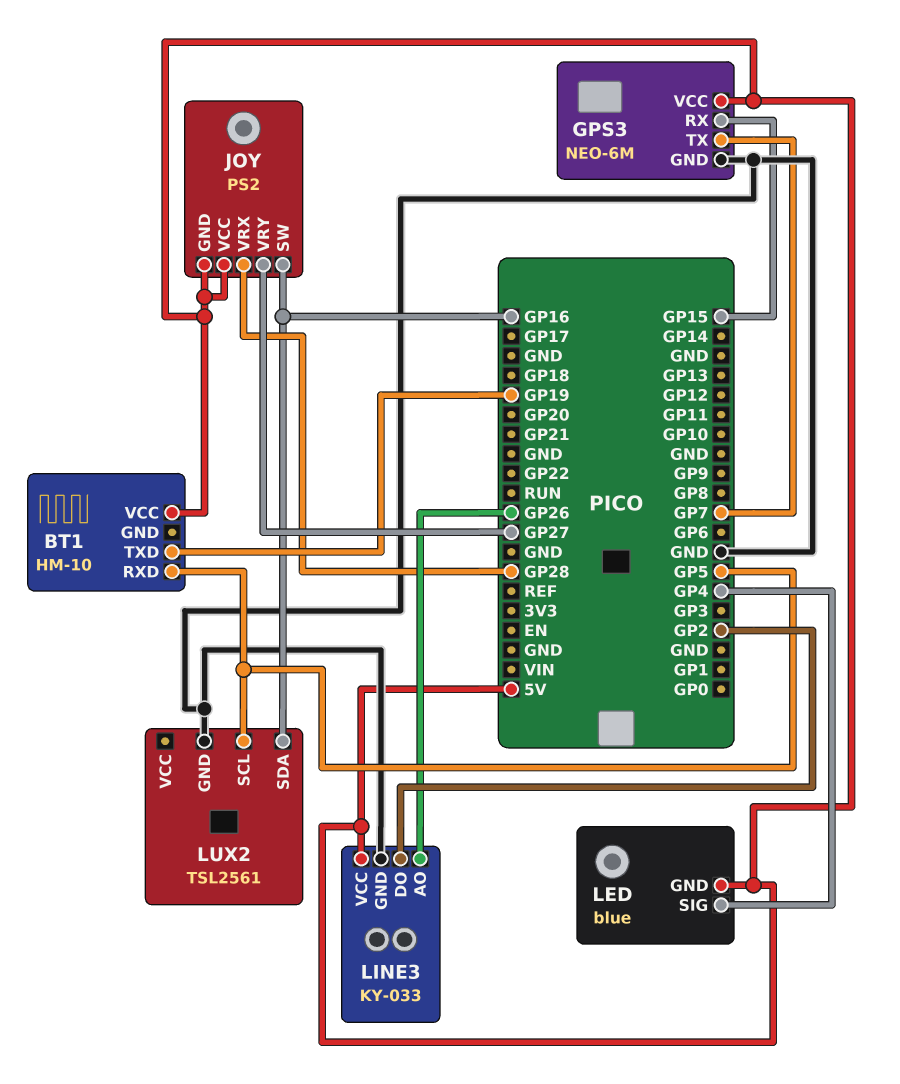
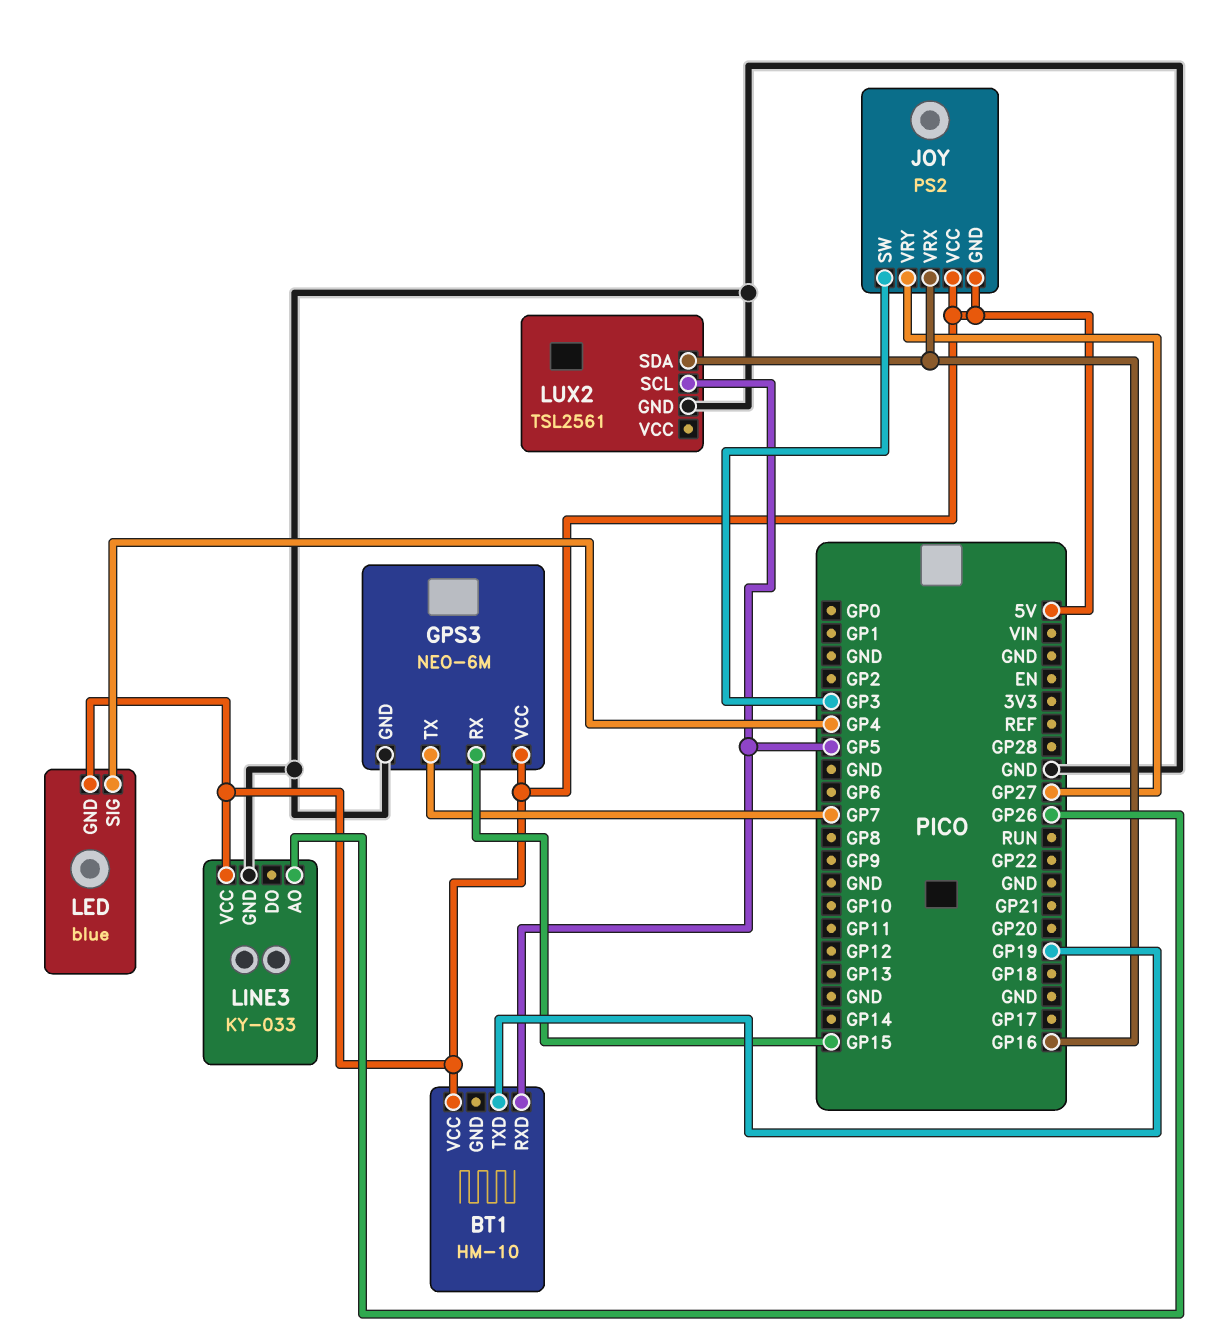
JOY pin SW: GP16 -> GP3
JOY pin VRX: GP28 -> GP16
LINE3 pin DO: GP2 -> none

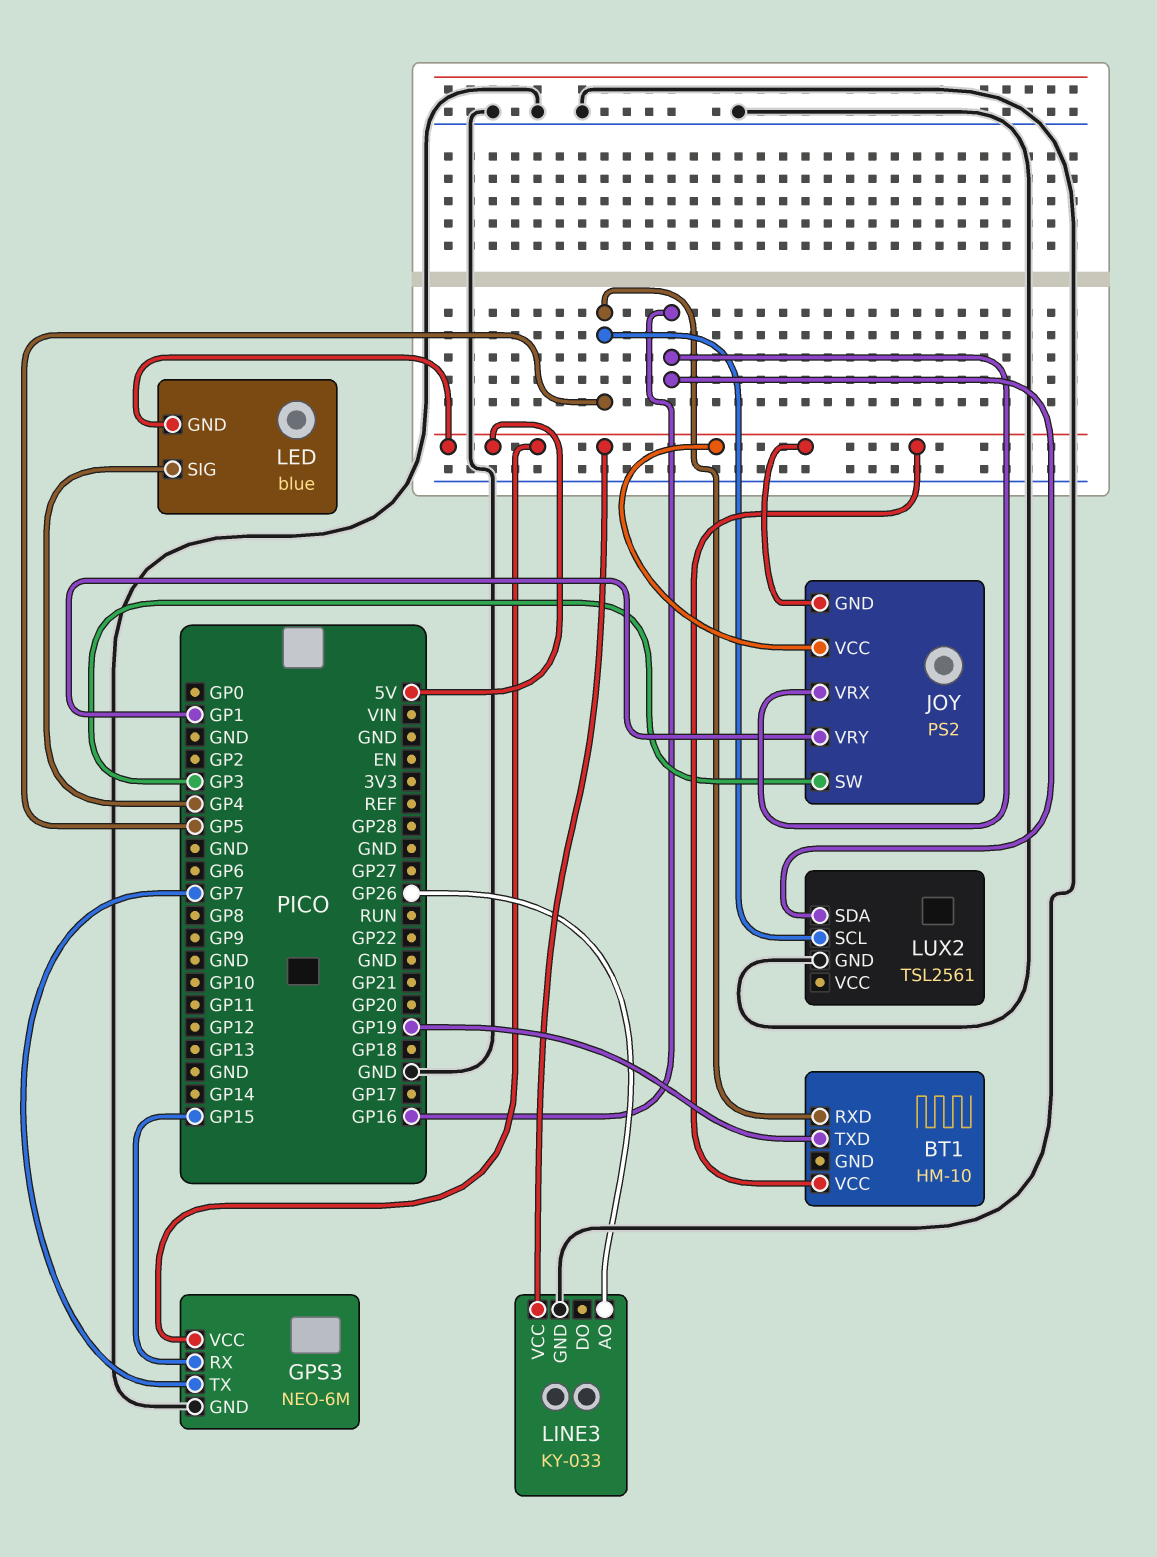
JOY pin VRY: GP27 -> GP1

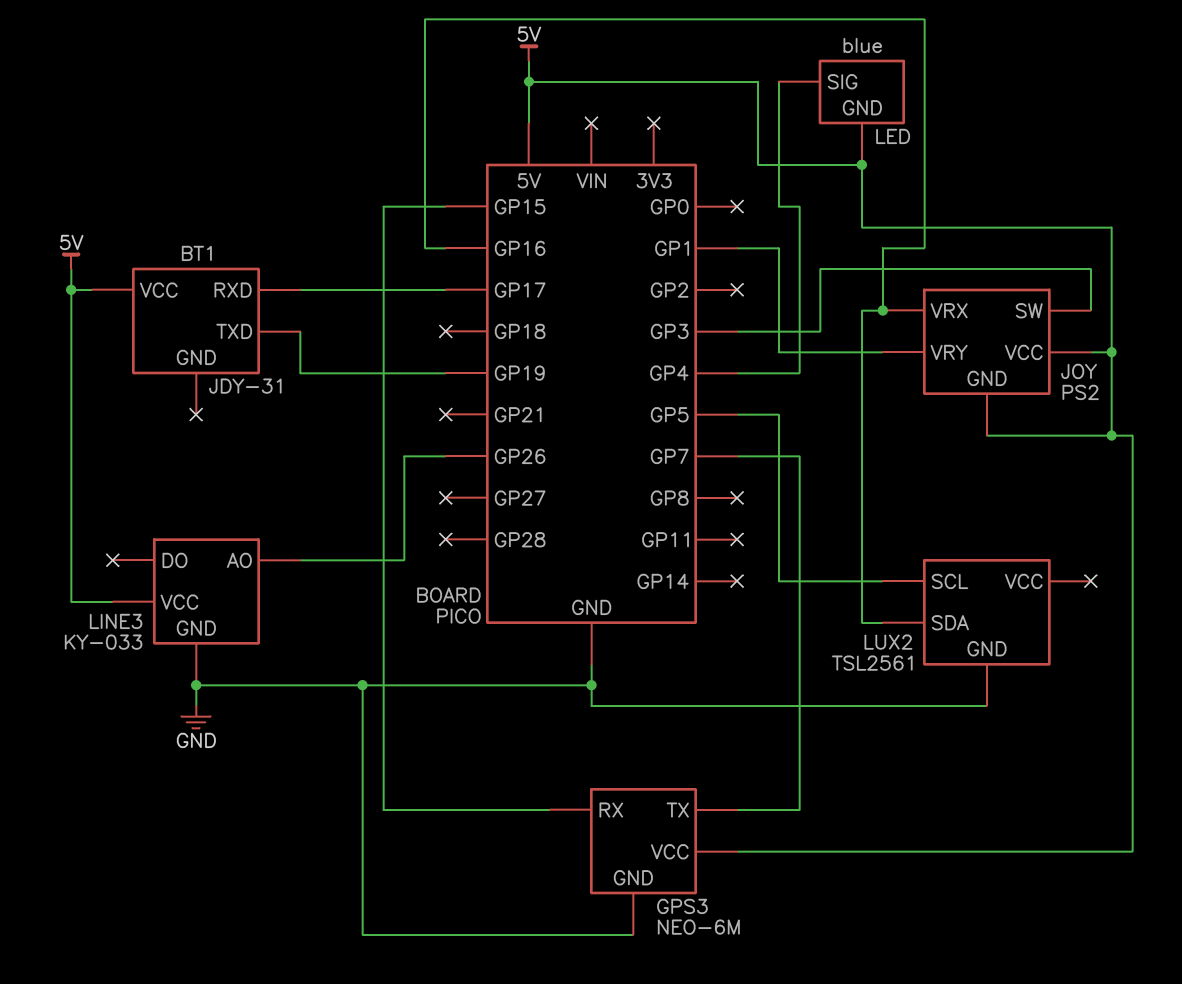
BT1: HM-10 -> JDY-31
BT1 pin RXD: GP5 -> GP17

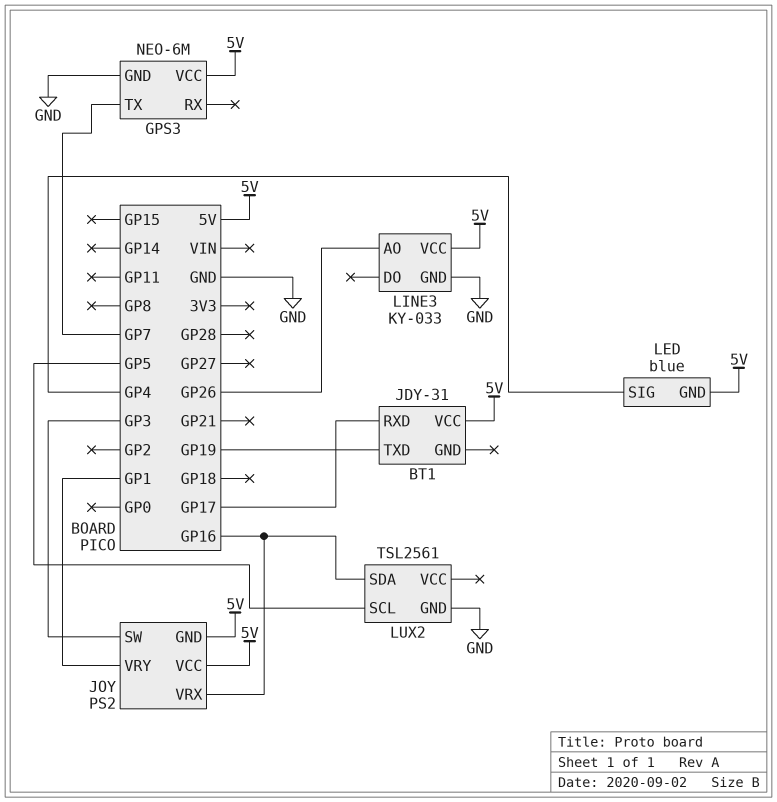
GPS3 pin RX: GP15 -> none

